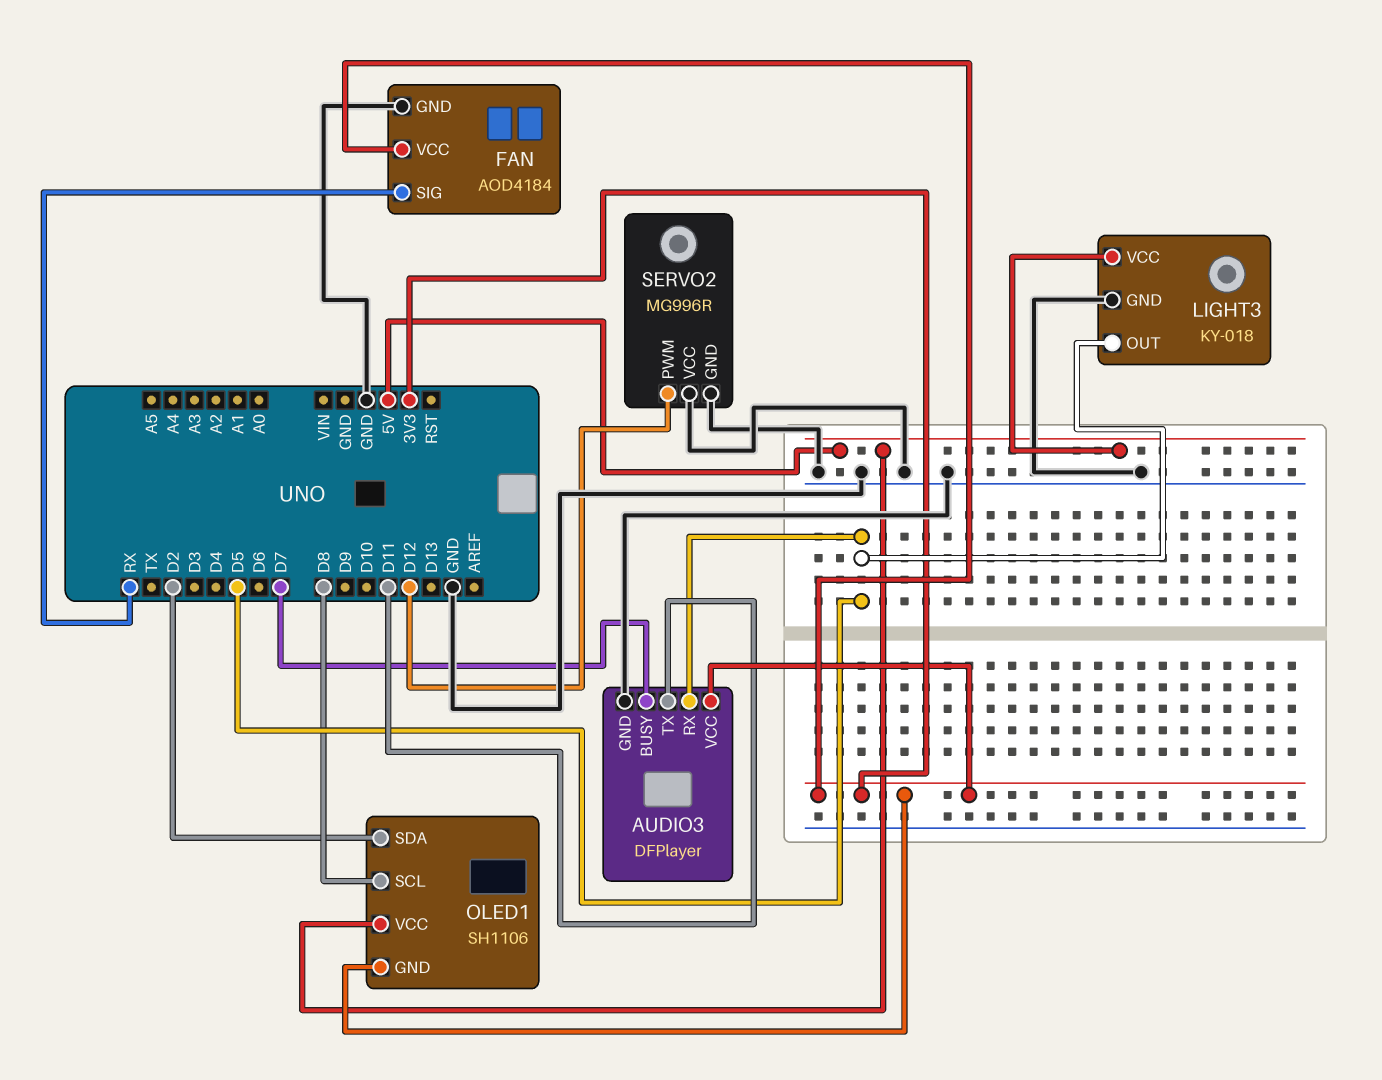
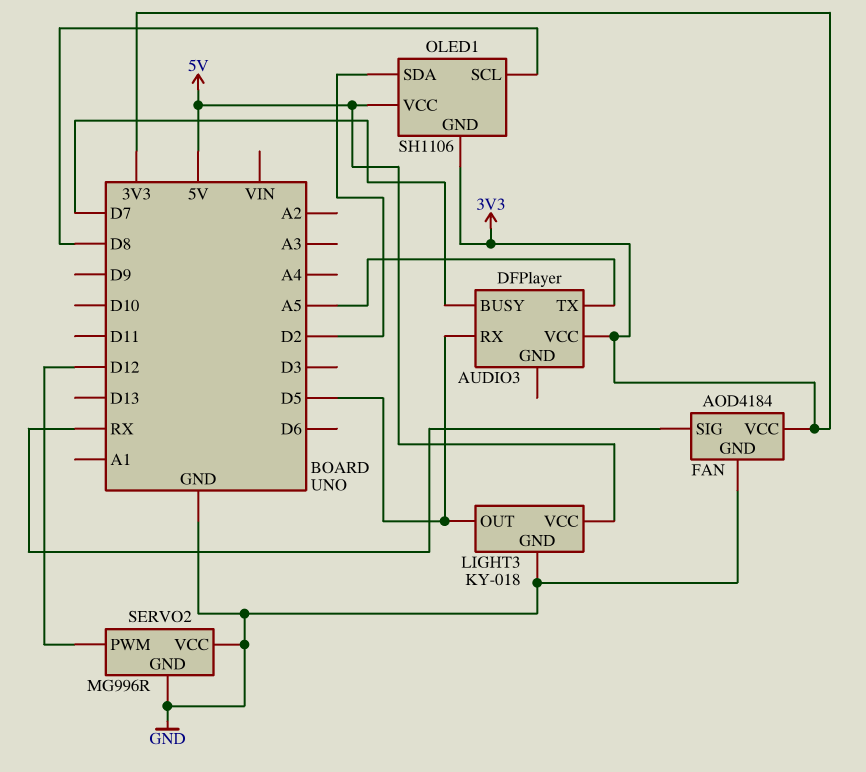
AUDIO3 pin GND: GND -> none
AUDIO3 pin TX: D11 -> A5

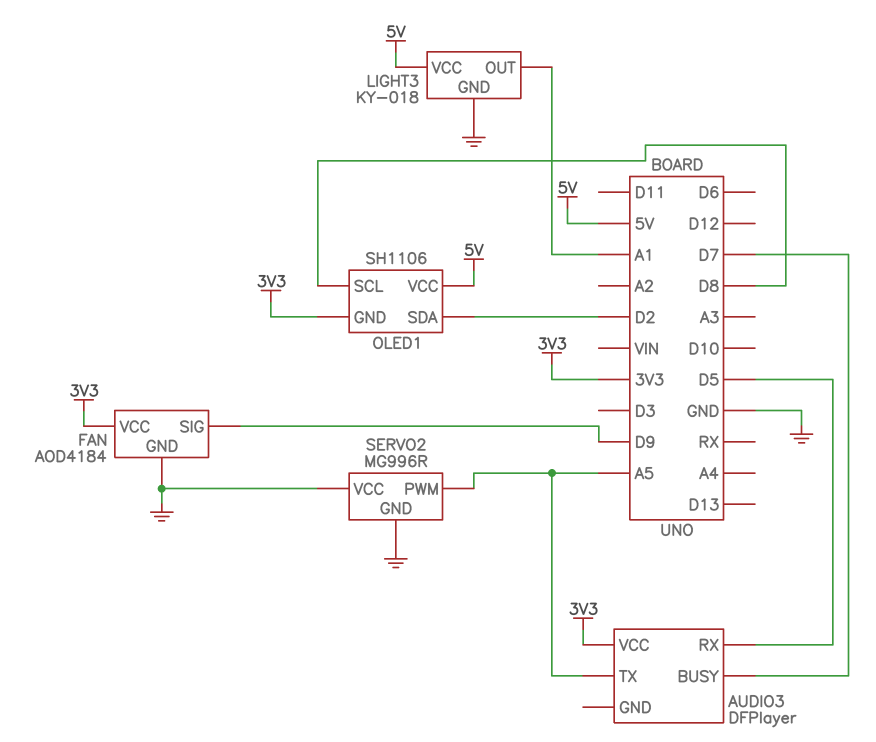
FAN pin SIG: RX -> D9
LIGHT3 pin OUT: D5 -> A1
SERVO2 pin PWM: D12 -> A5

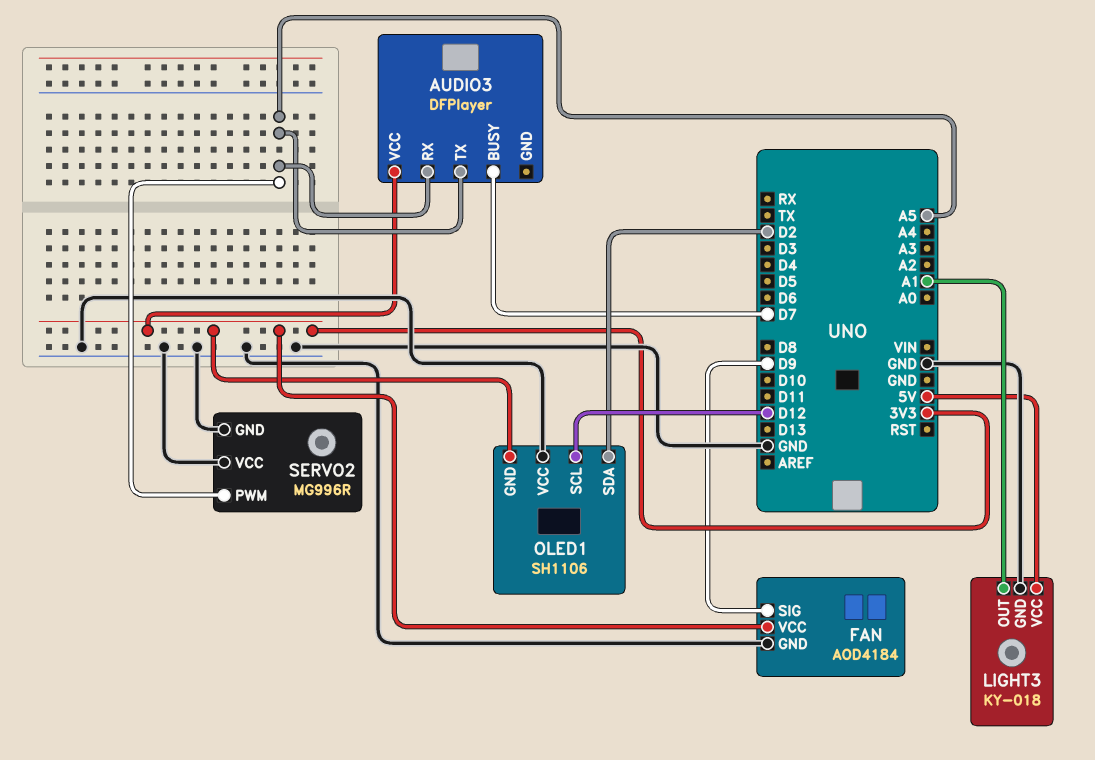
AUDIO3 pin RX: D5 -> A5
OLED1 pin SCL: D8 -> D12
OLED1 pin VCC: 5V -> GND

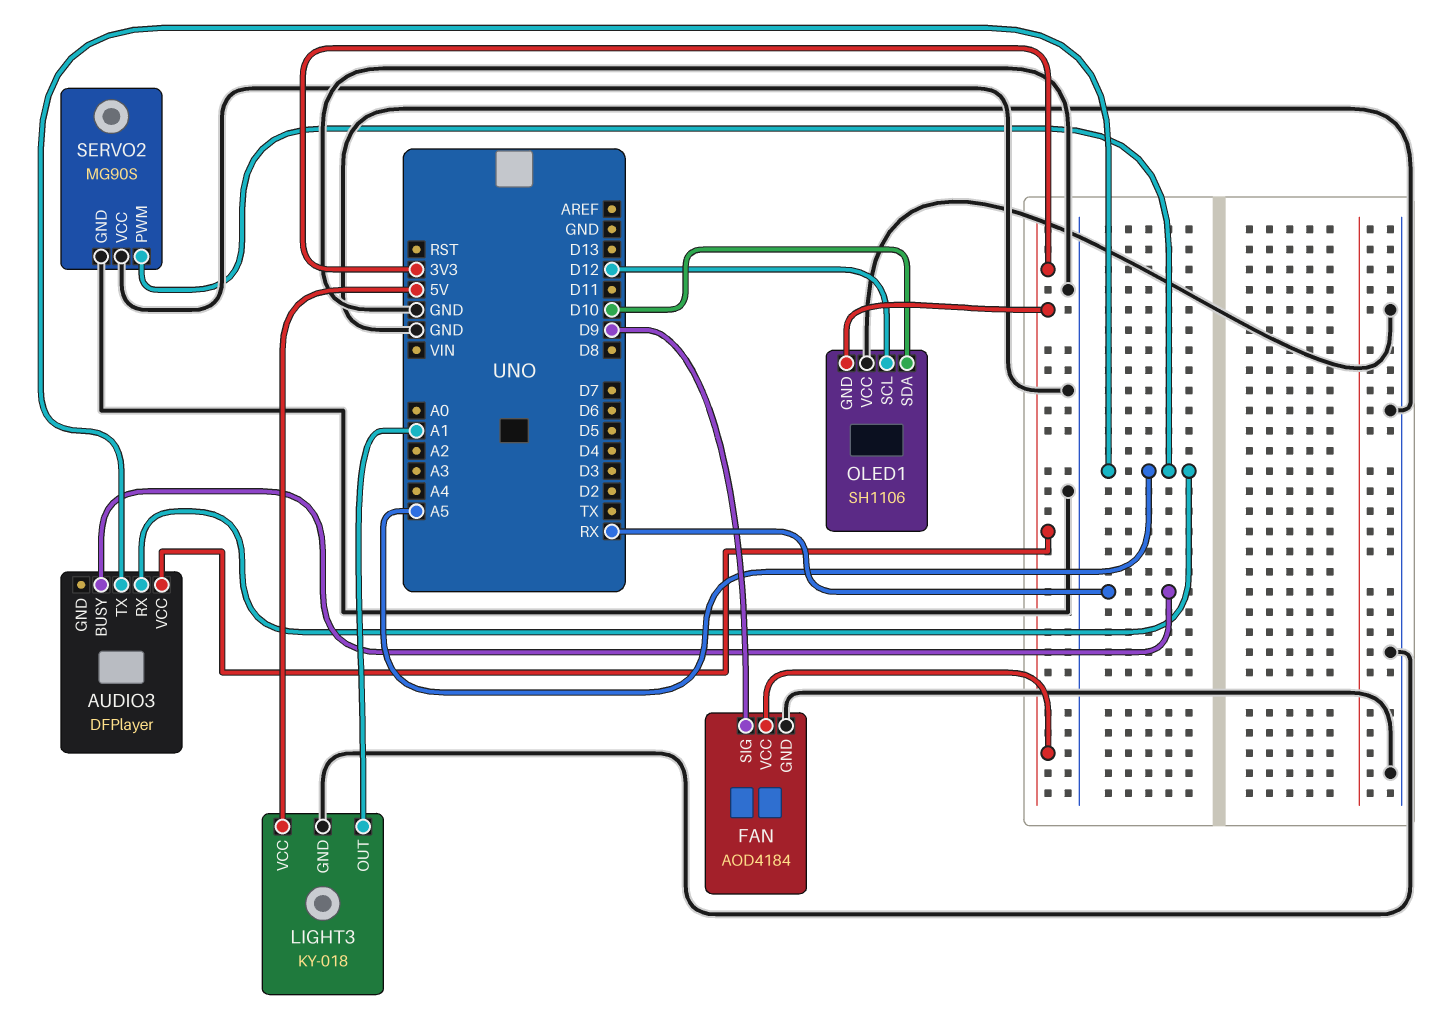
AUDIO3 pin BUSY: D7 -> RX
OLED1 pin SDA: D2 -> D10
SERVO2: MG996R -> MG90S

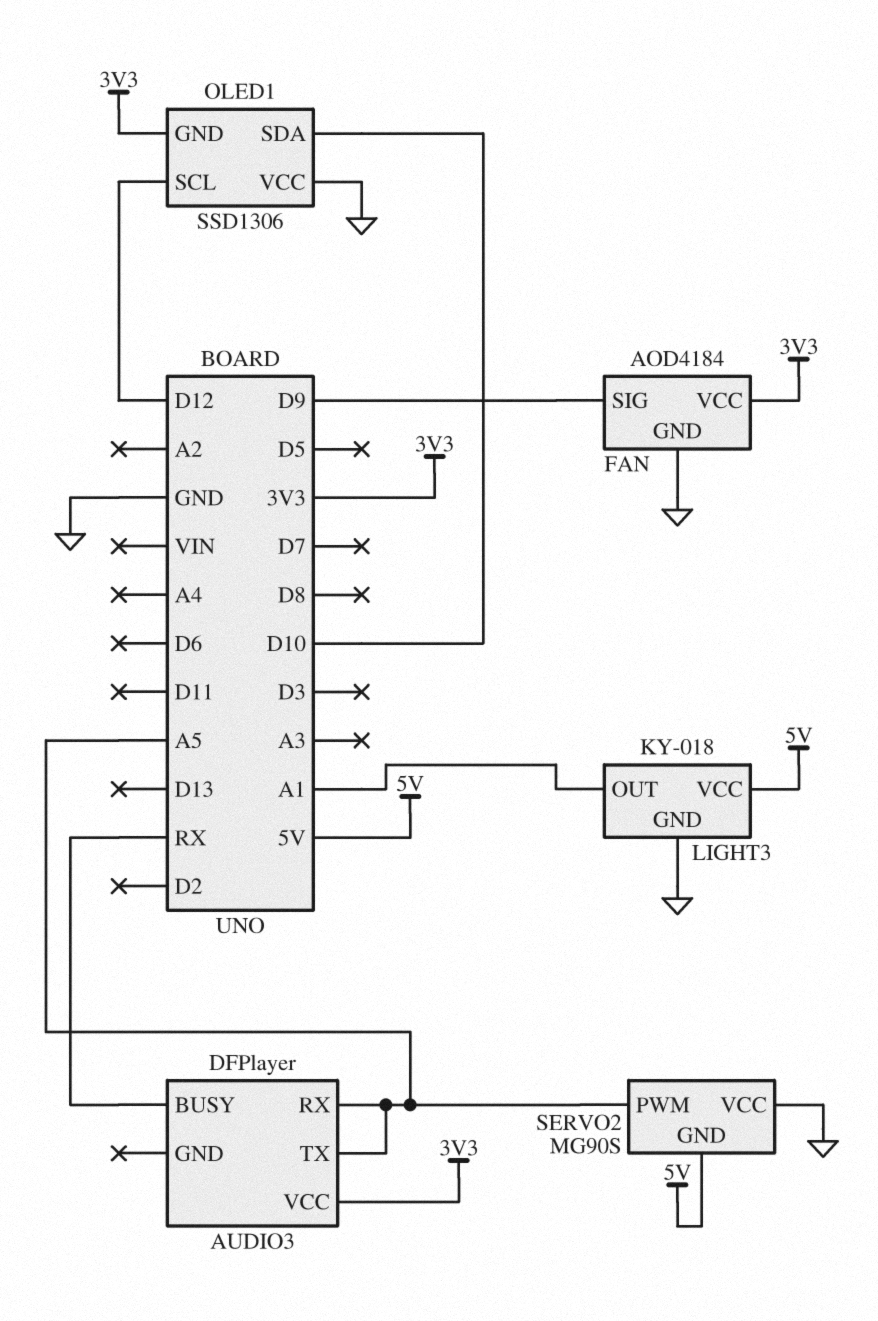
OLED1: SH1106 -> SSD1306
SERVO2 pin GND: GND -> 5V

